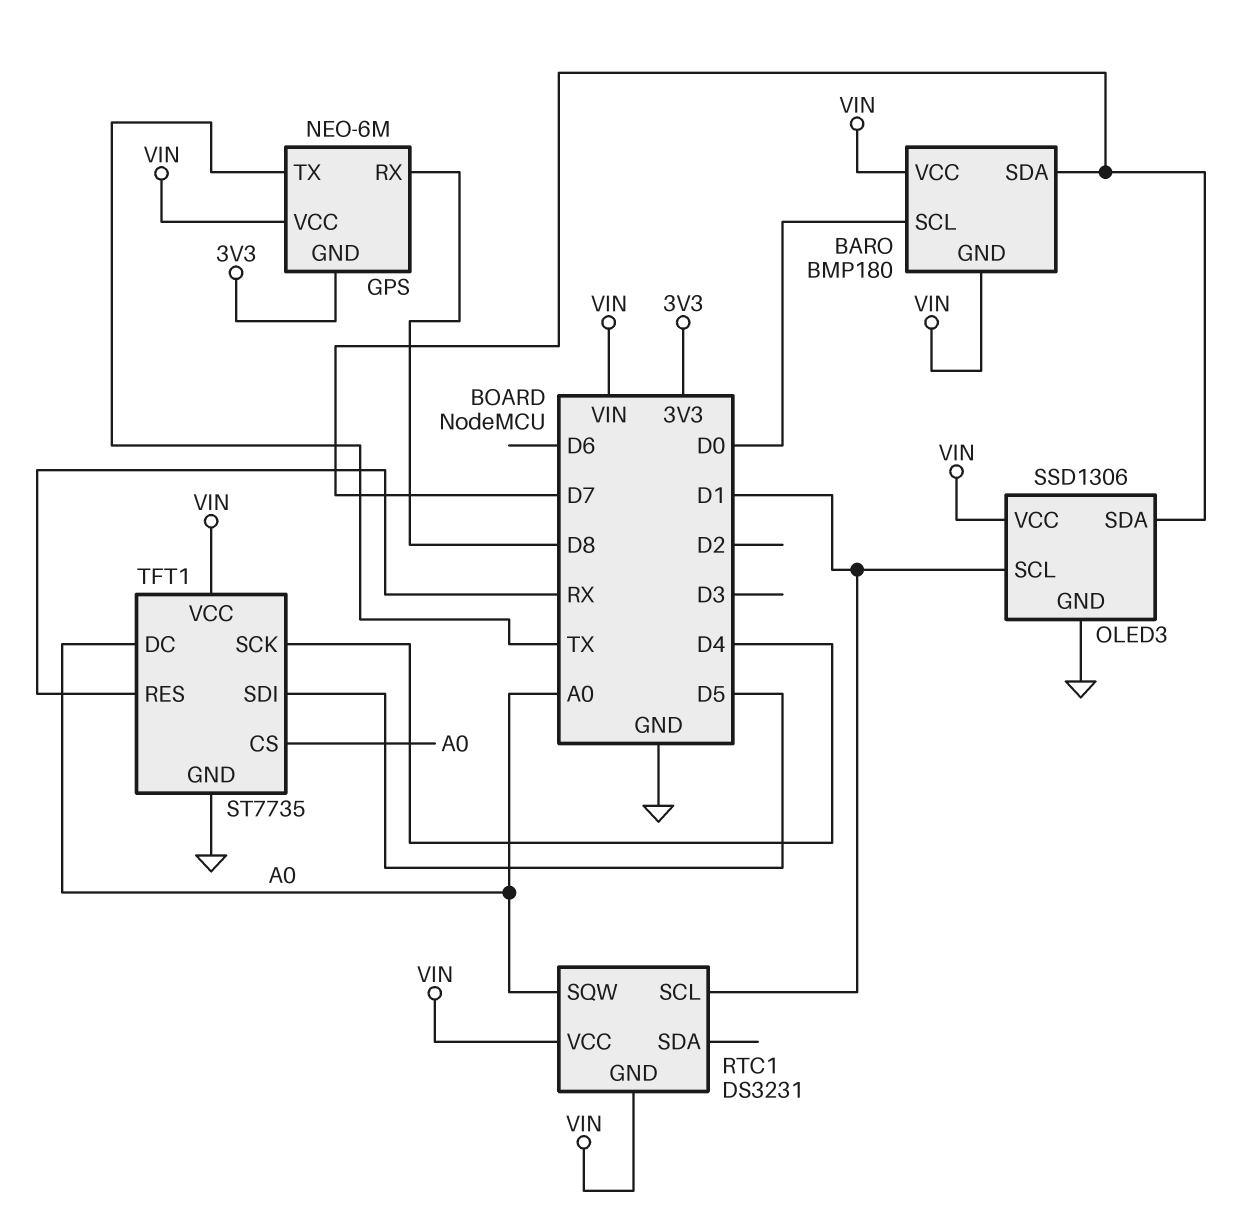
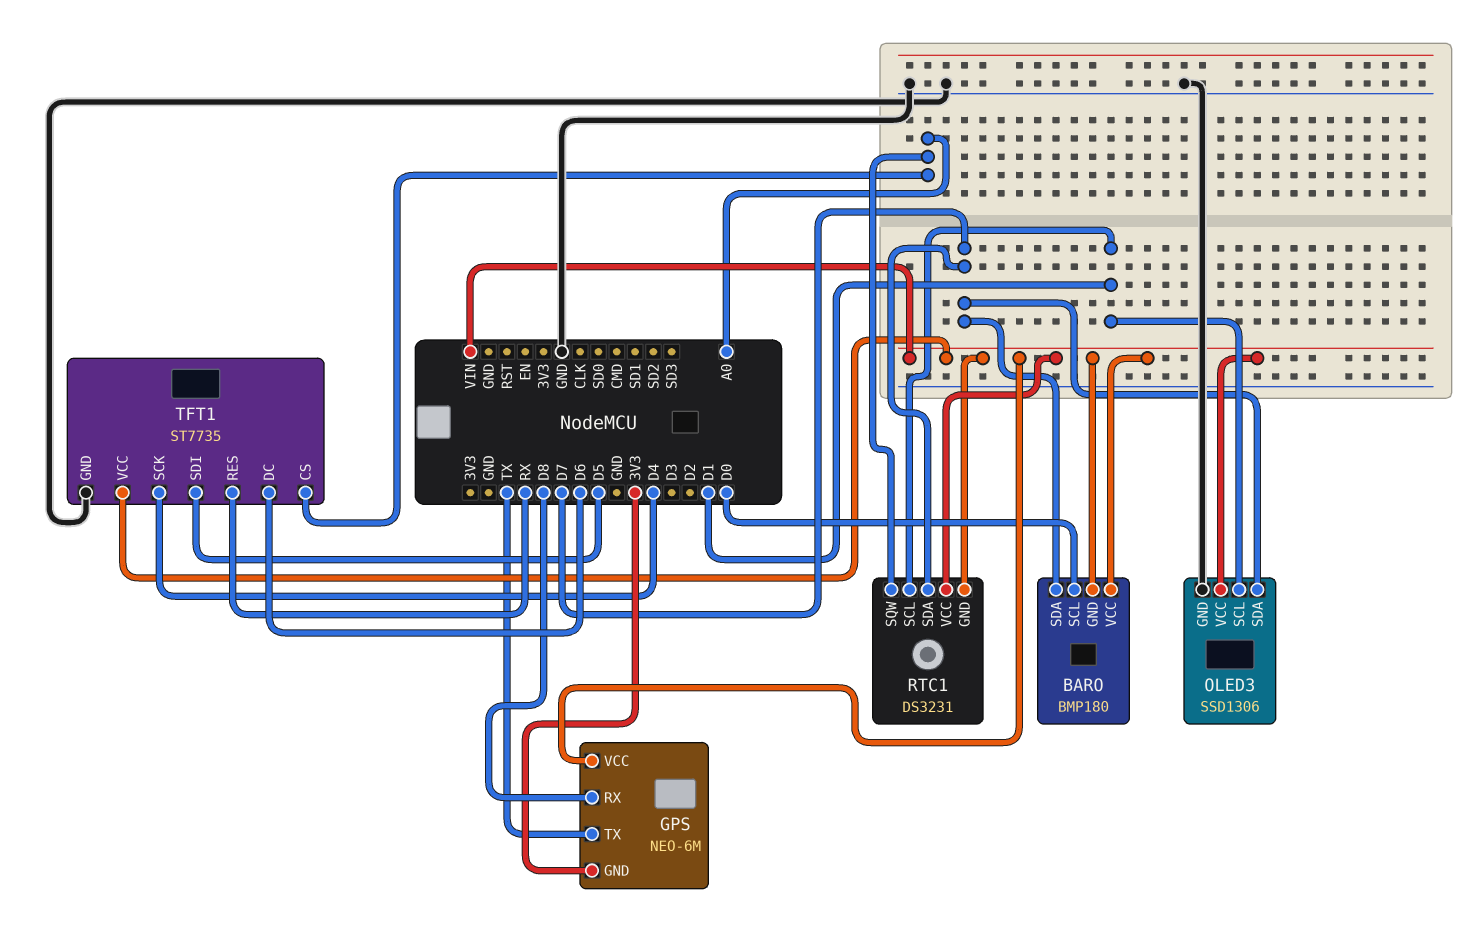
RTC1 pin SDA: none -> D7
TFT1 pin DC: A0 -> D6

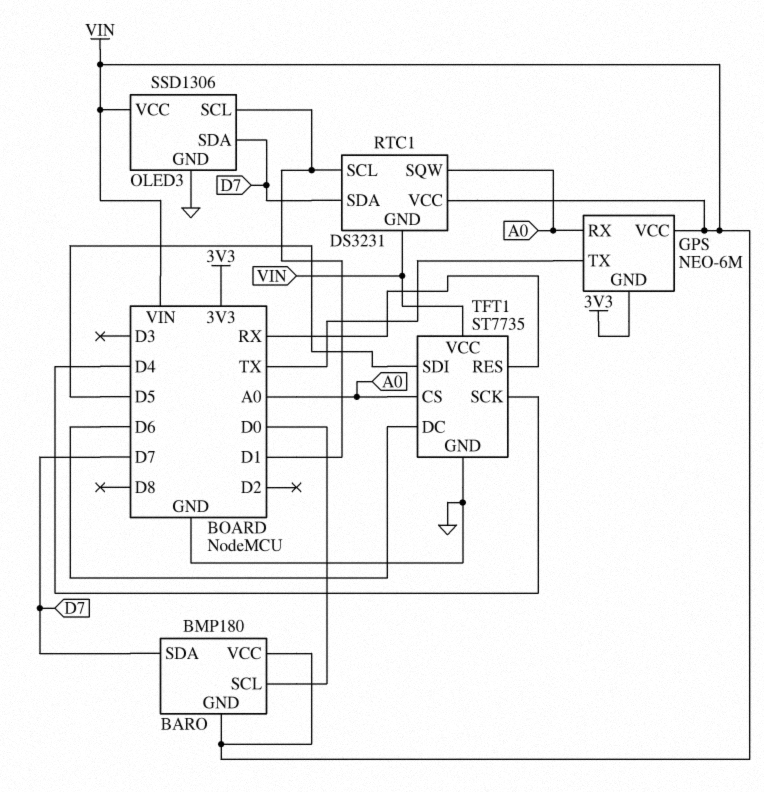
GPS pin RX: D8 -> A0

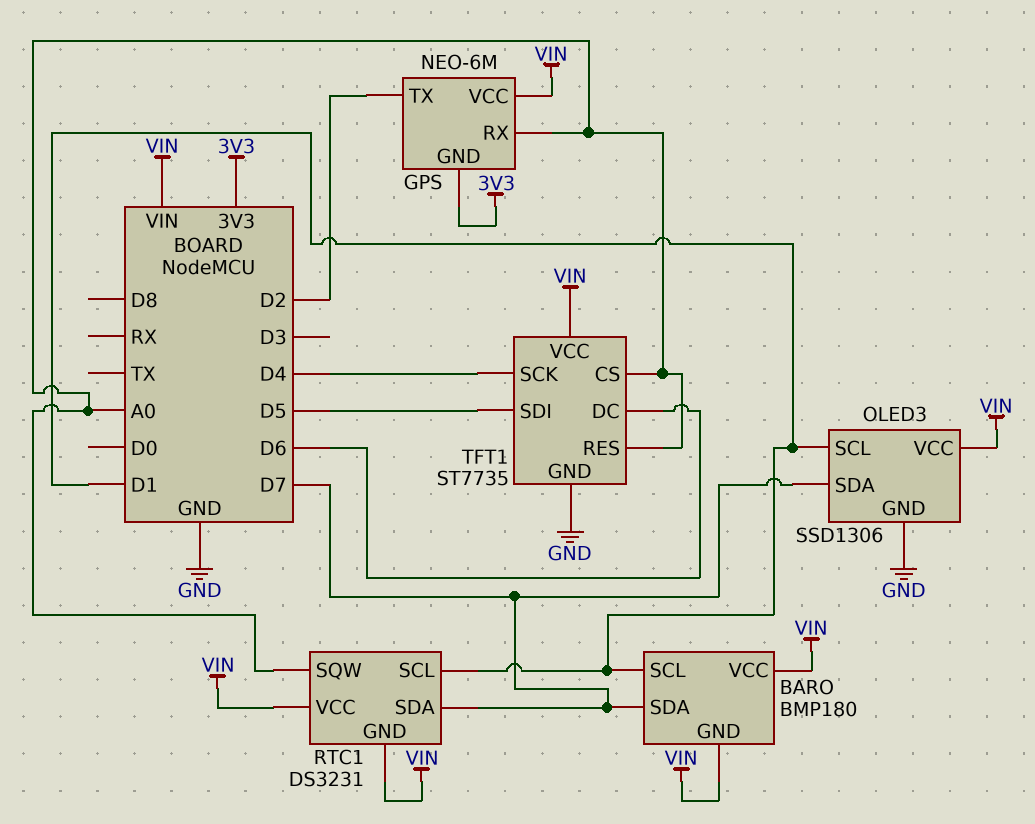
BARO pin SCL: D0 -> D1
GPS pin TX: TX -> D2
TFT1 pin RES: RX -> A0

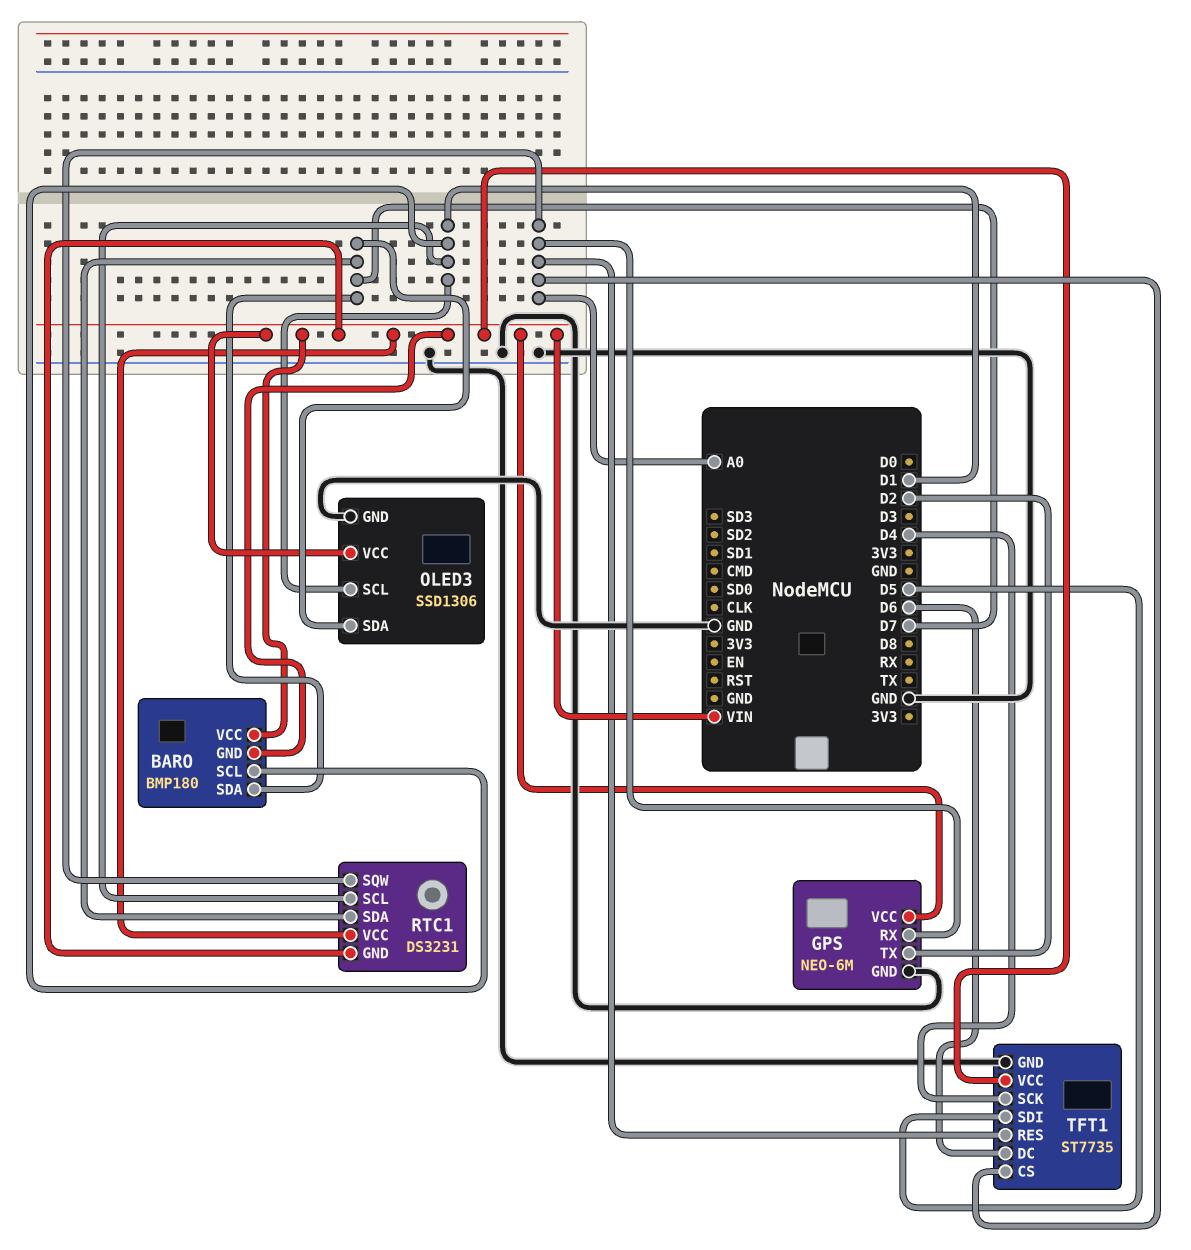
GPS pin GND: 3V3 -> GND

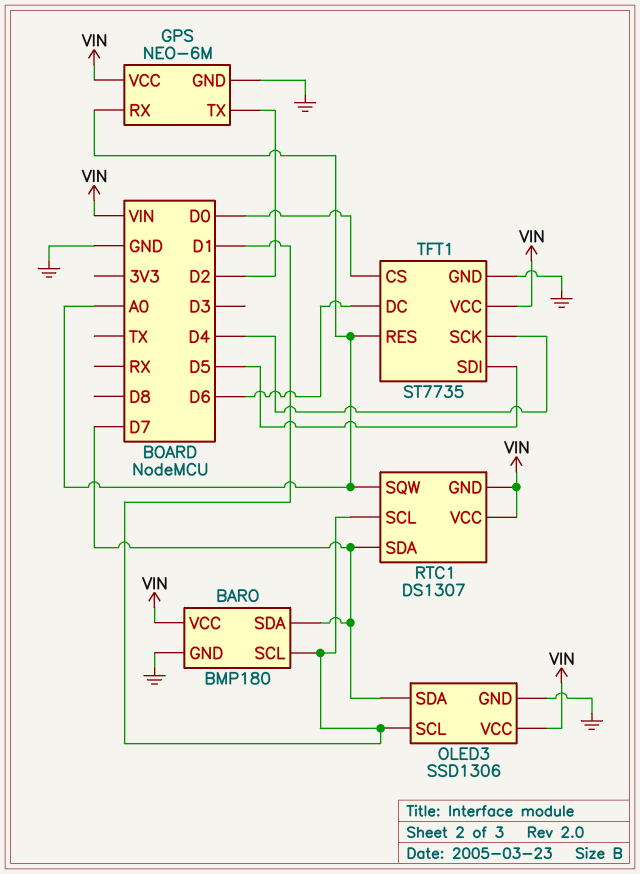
BARO pin GND: VIN -> GND
RTC1: DS3231 -> DS1307
TFT1 pin CS: A0 -> D0

